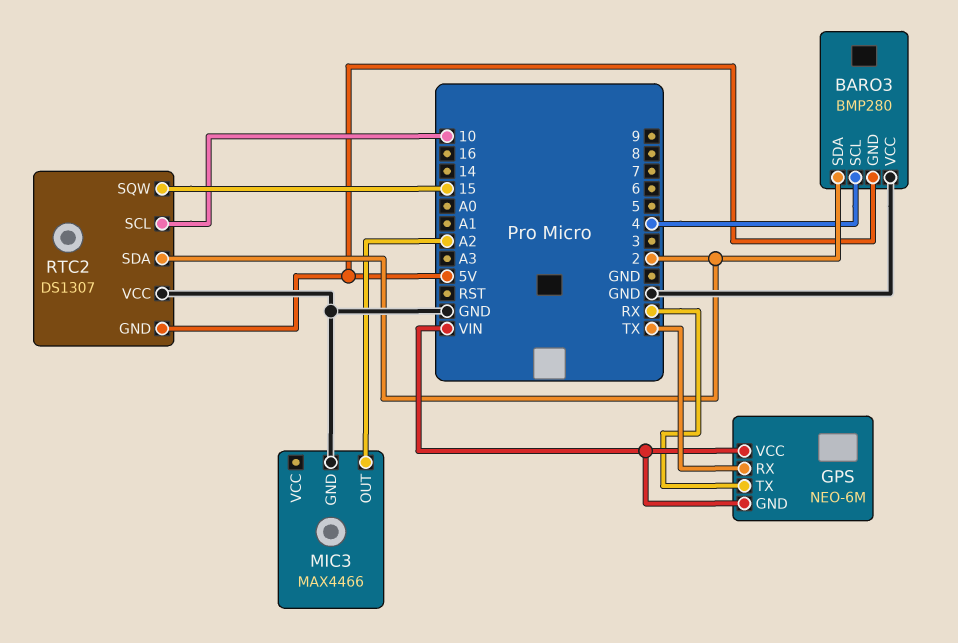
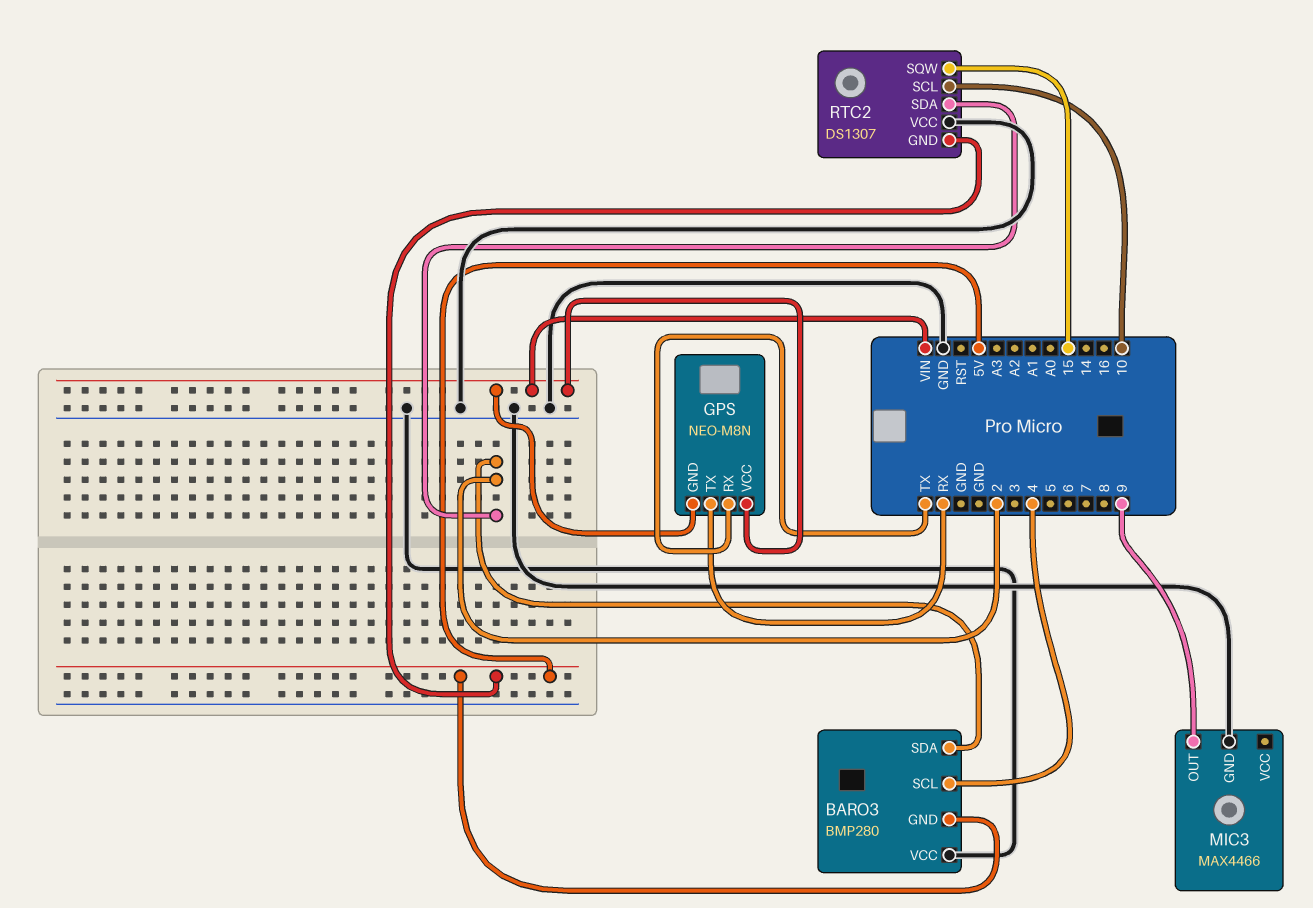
GPS: NEO-6M -> NEO-M8N
MIC3 pin OUT: A2 -> 9

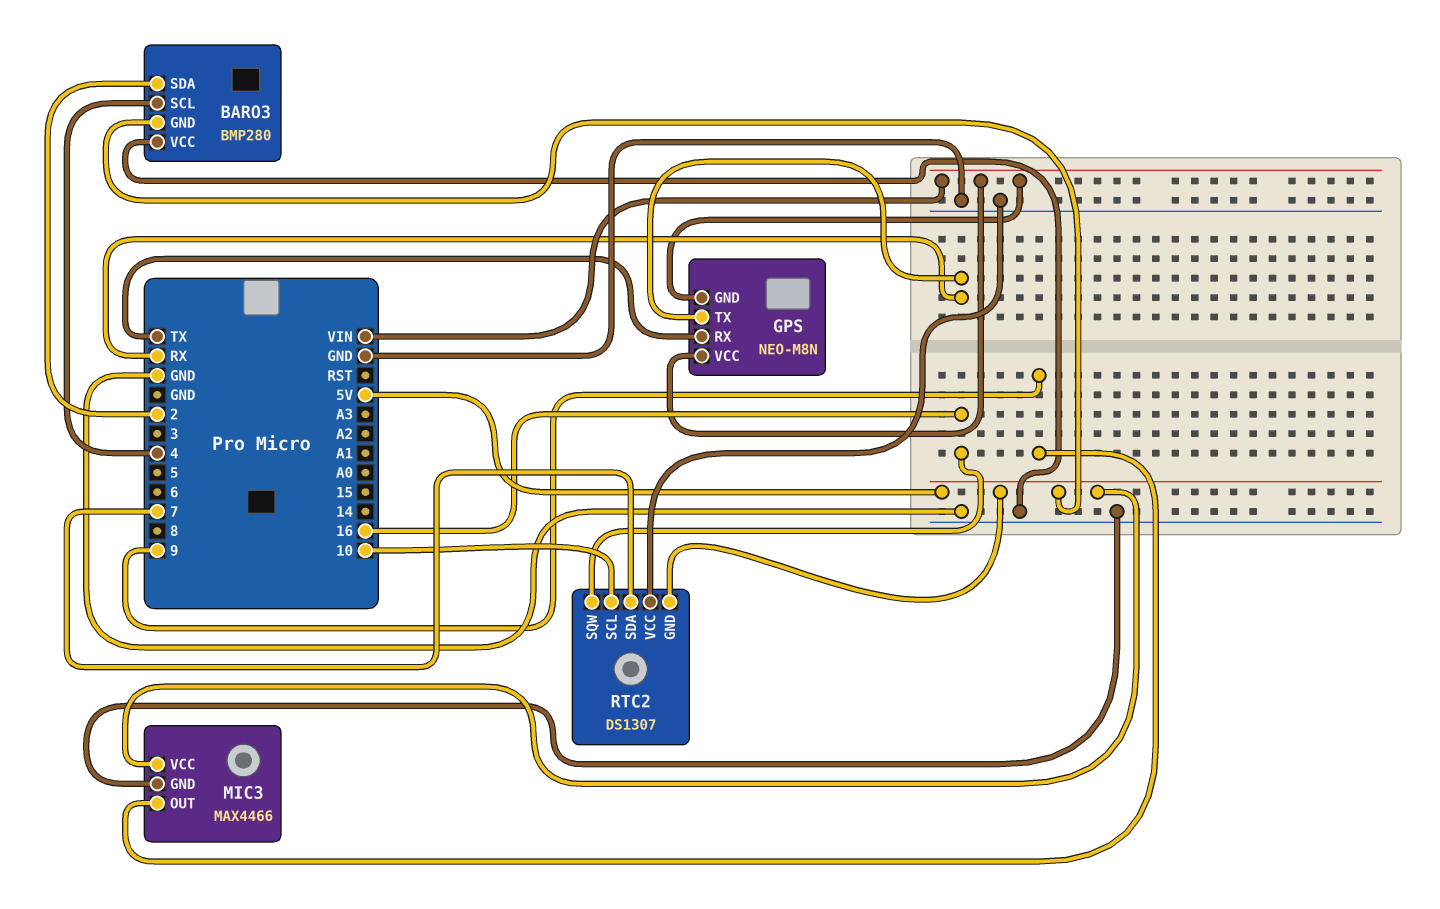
MIC3 pin VCC: none -> 5V
RTC2 pin SDA: 2 -> 7
RTC2 pin SQW: 15 -> 16

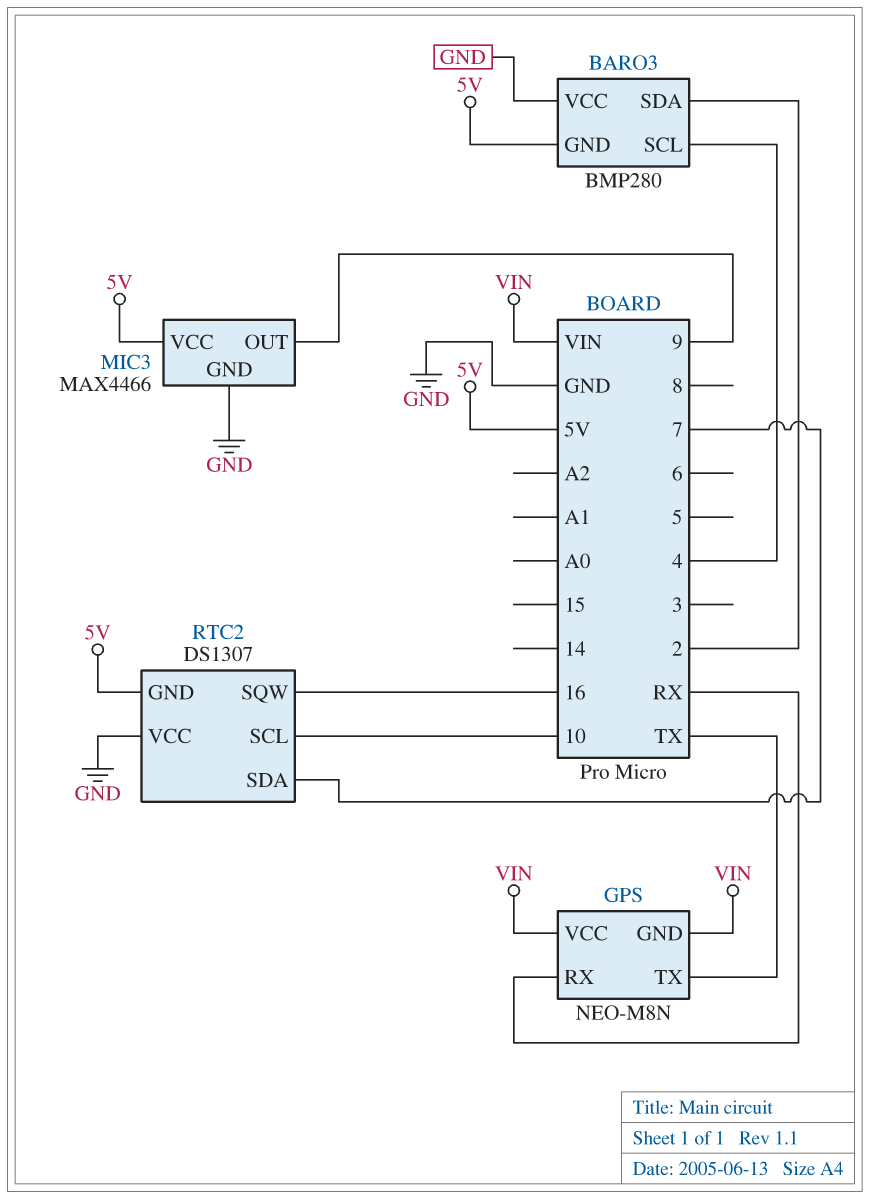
GPS pin RX: TX -> RX
GPS pin TX: RX -> TX

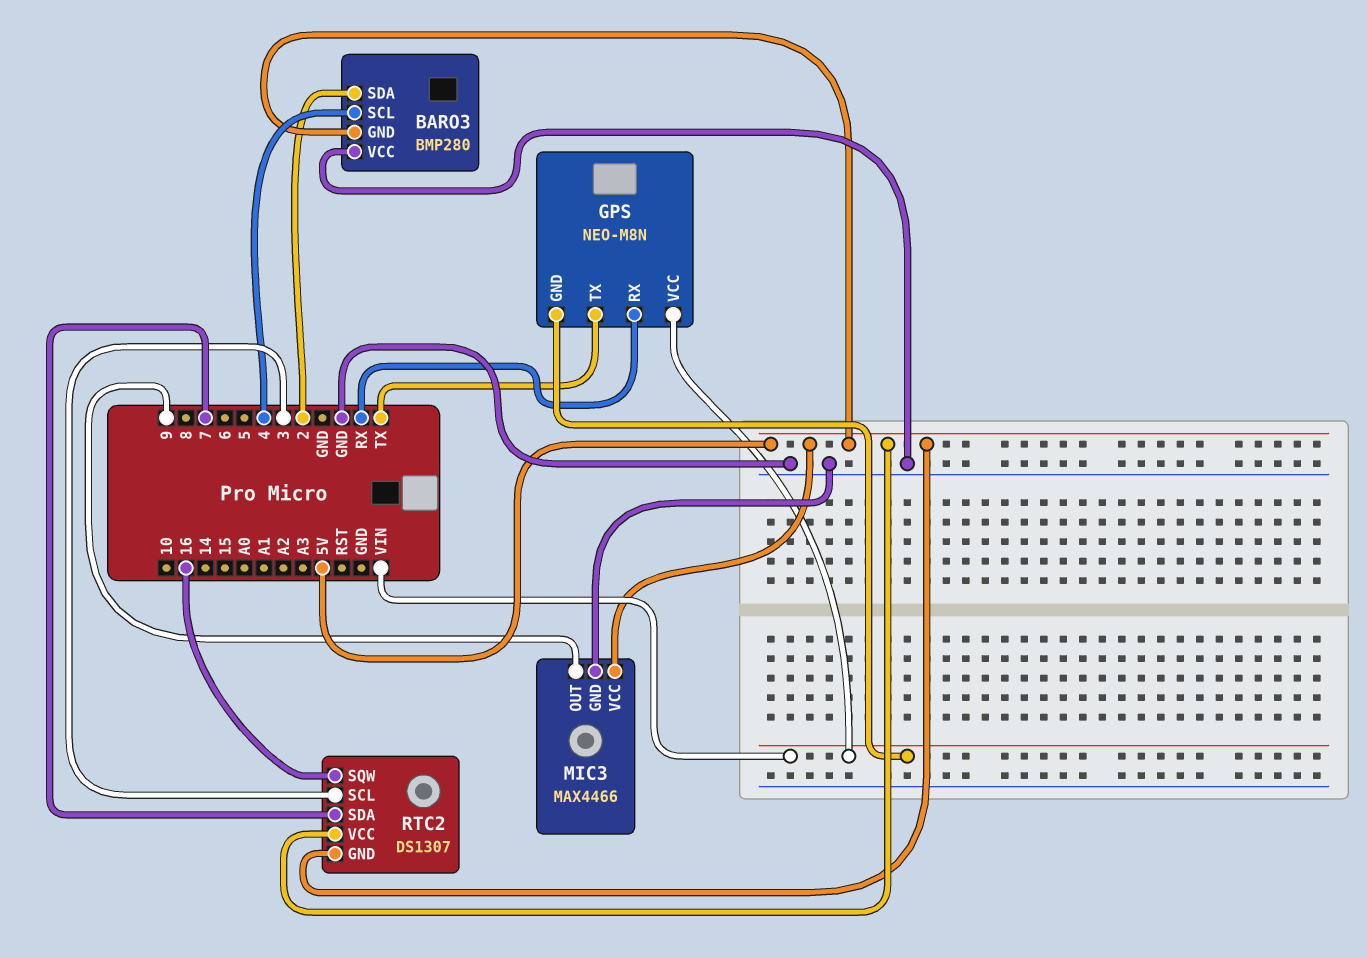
RTC2 pin SCL: 10 -> 3
RTC2 pin VCC: GND -> 5V

